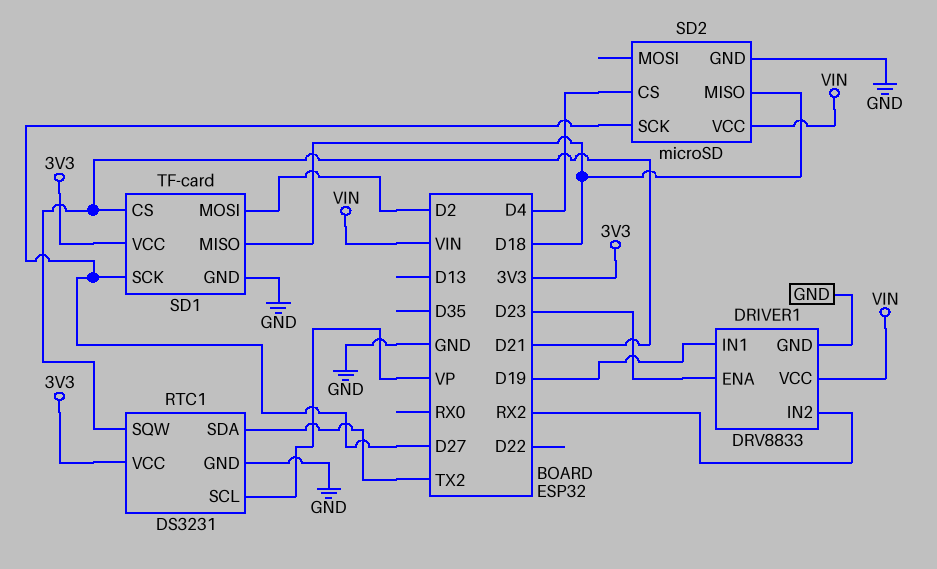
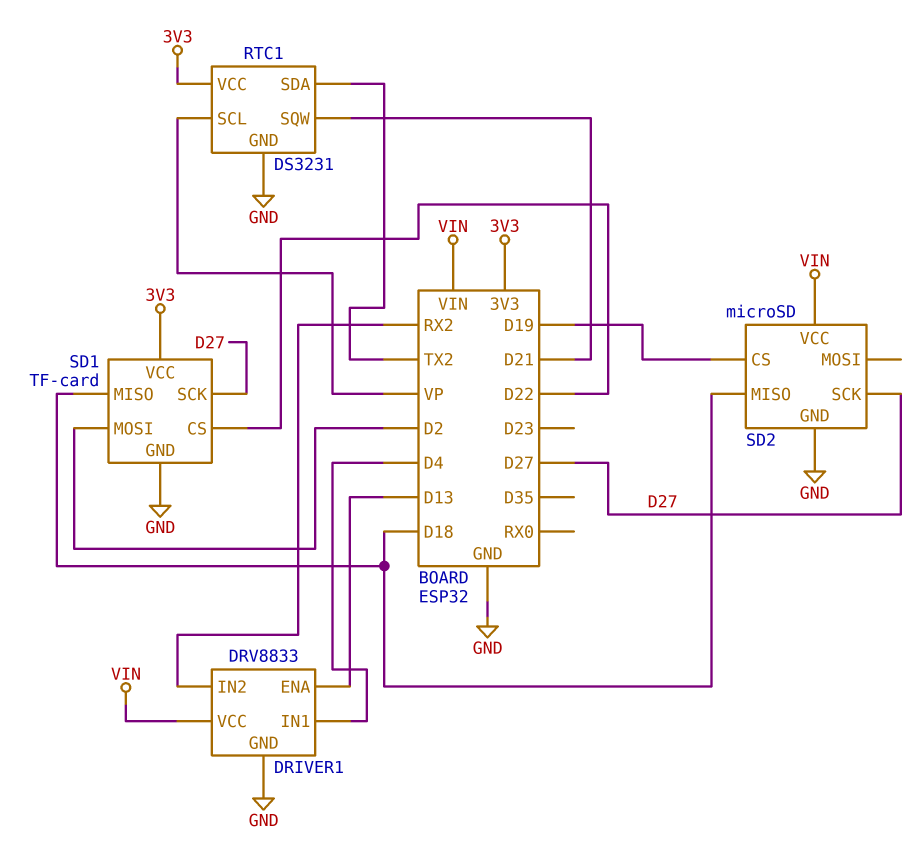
DRIVER1 pin ENA: D23 -> D13
DRIVER1 pin IN1: D19 -> D4
SD1 pin CS: D21 -> D22
SD2 pin CS: D4 -> D19

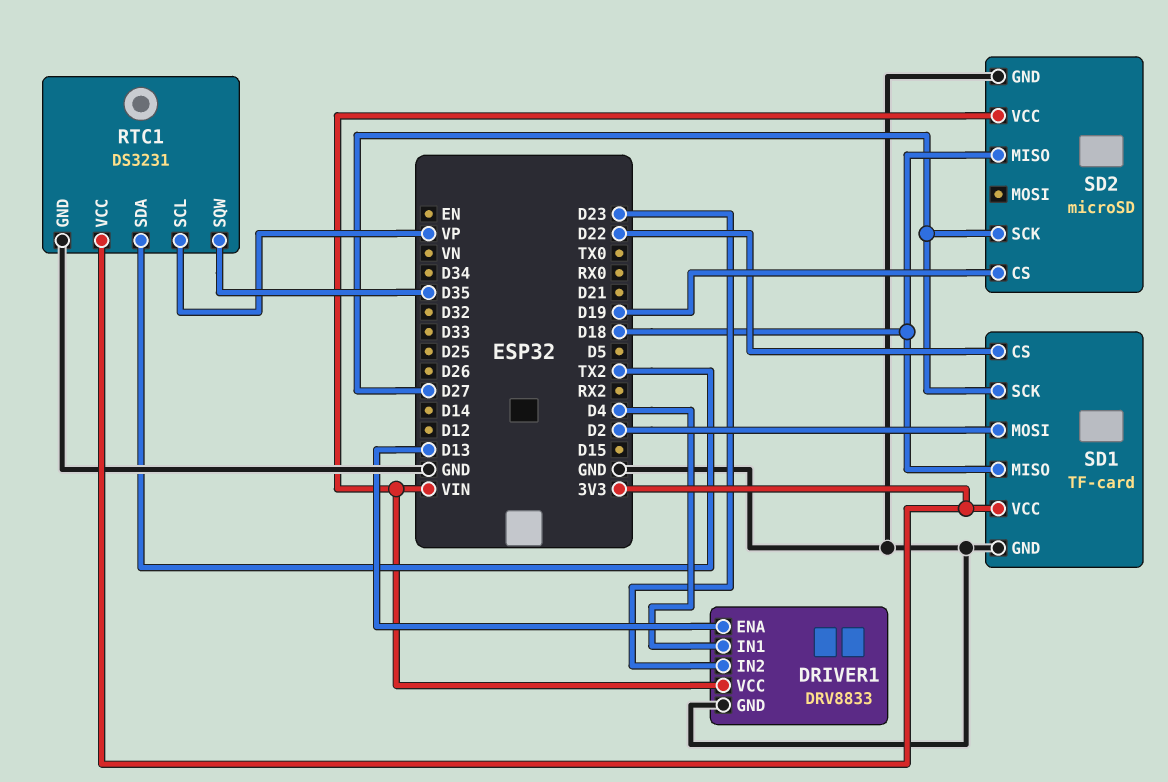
DRIVER1 pin IN2: RX2 -> D23
RTC1 pin SQW: D21 -> D35

